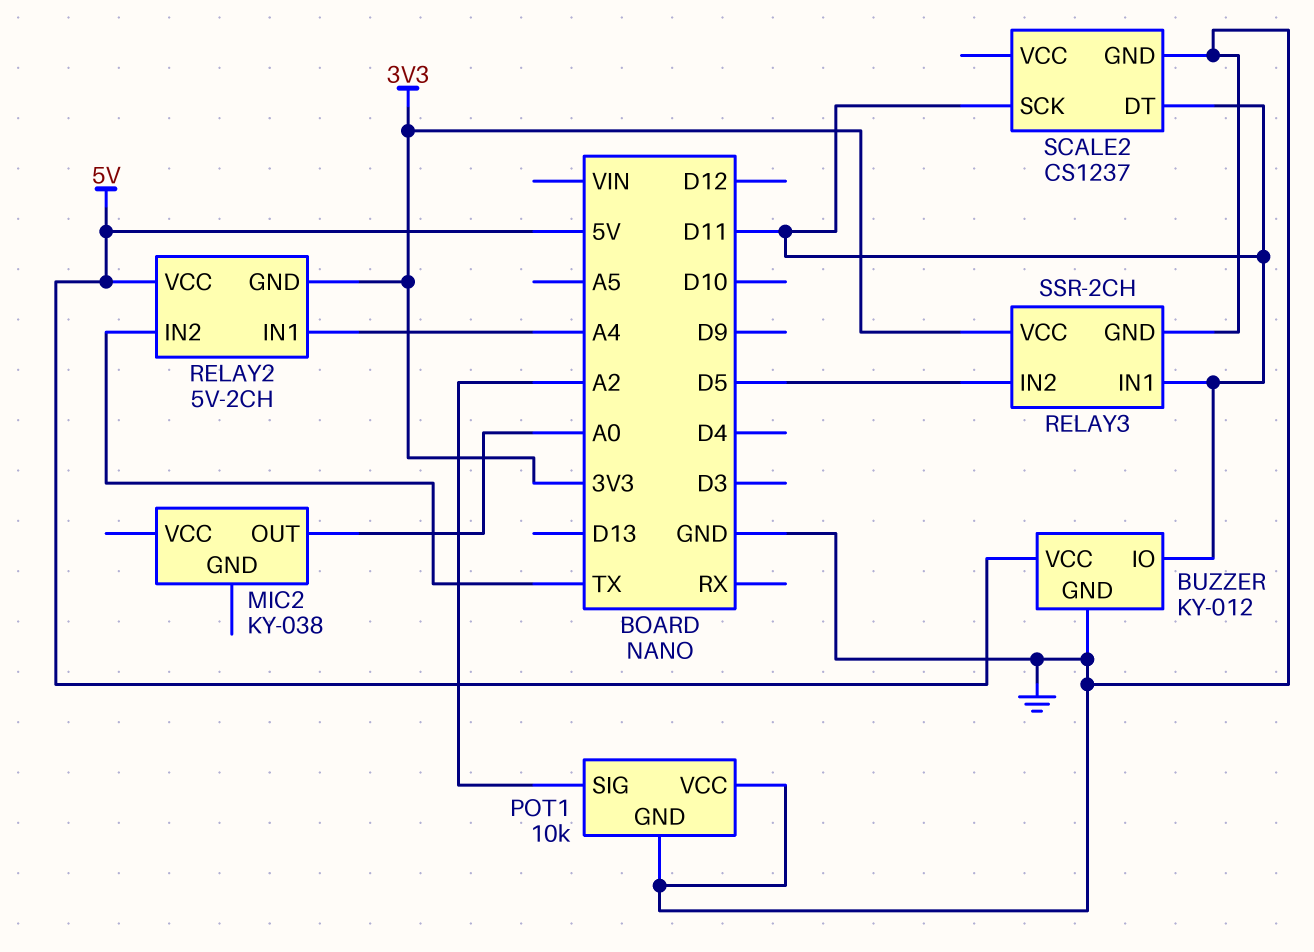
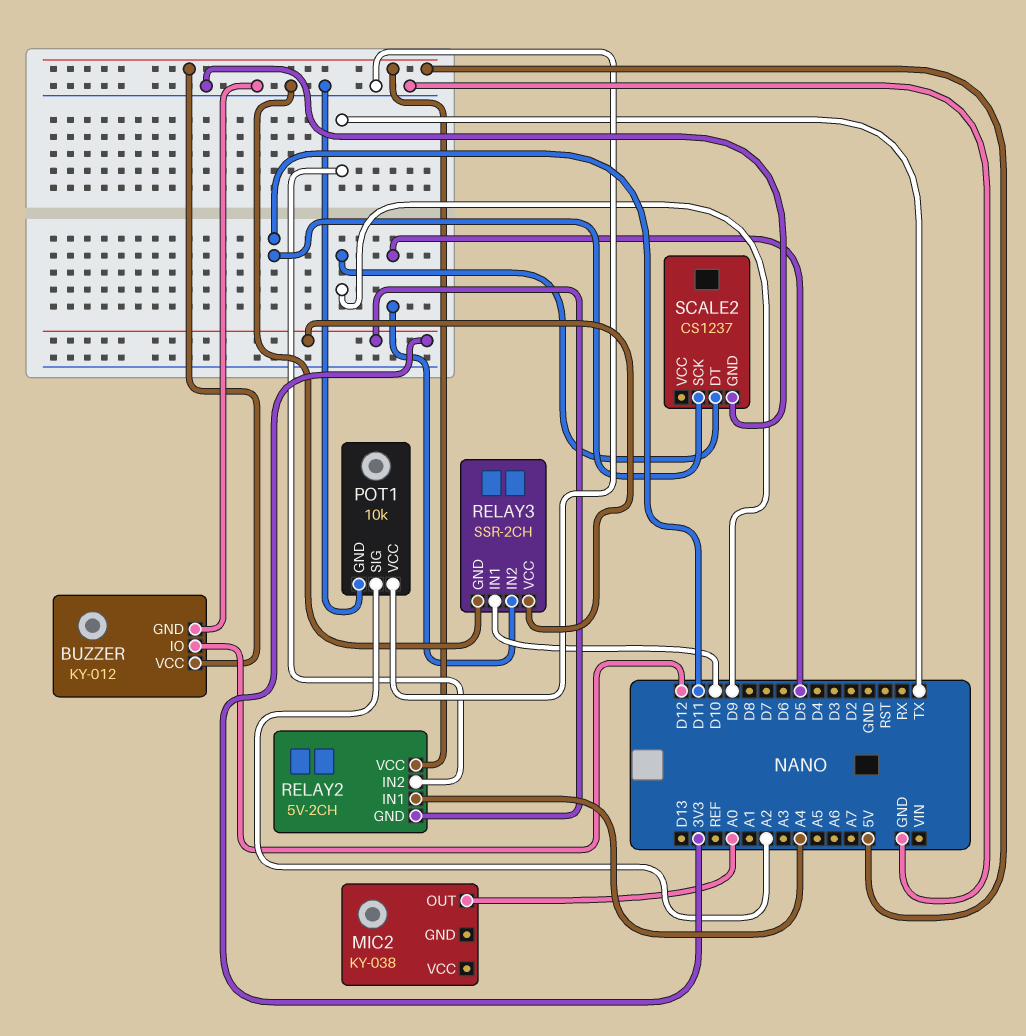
BUZZER pin IO: D11 -> D12
RELAY3 pin IN1: D11 -> D10
SCALE2 pin DT: D11 -> D9

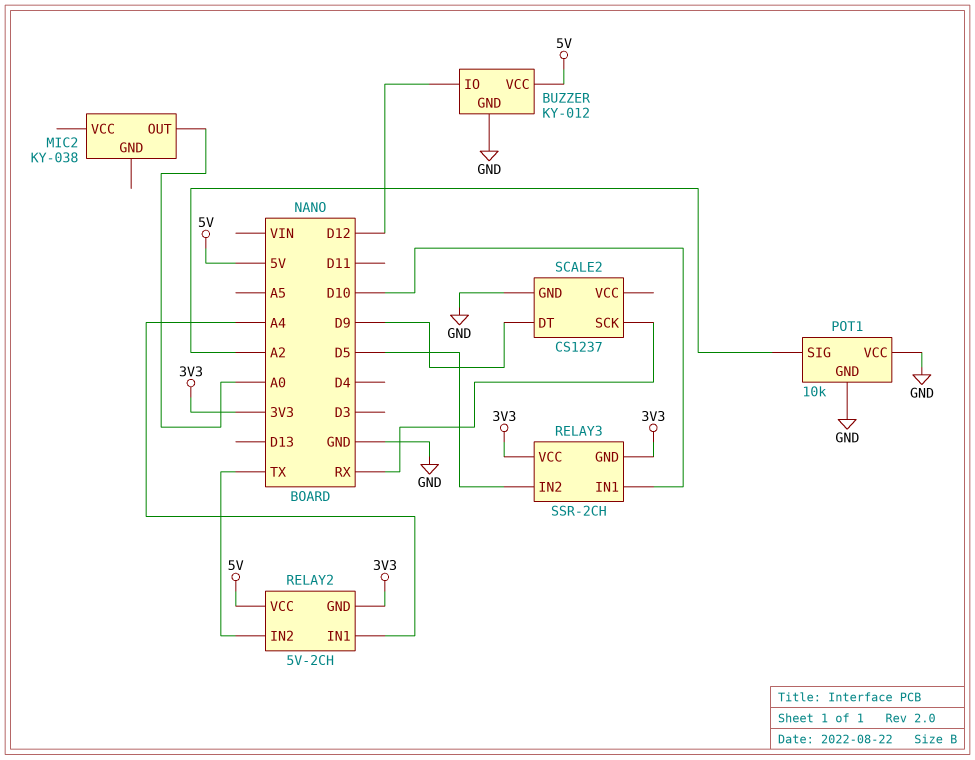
RELAY3 pin GND: GND -> 3V3
SCALE2 pin SCK: D11 -> RX

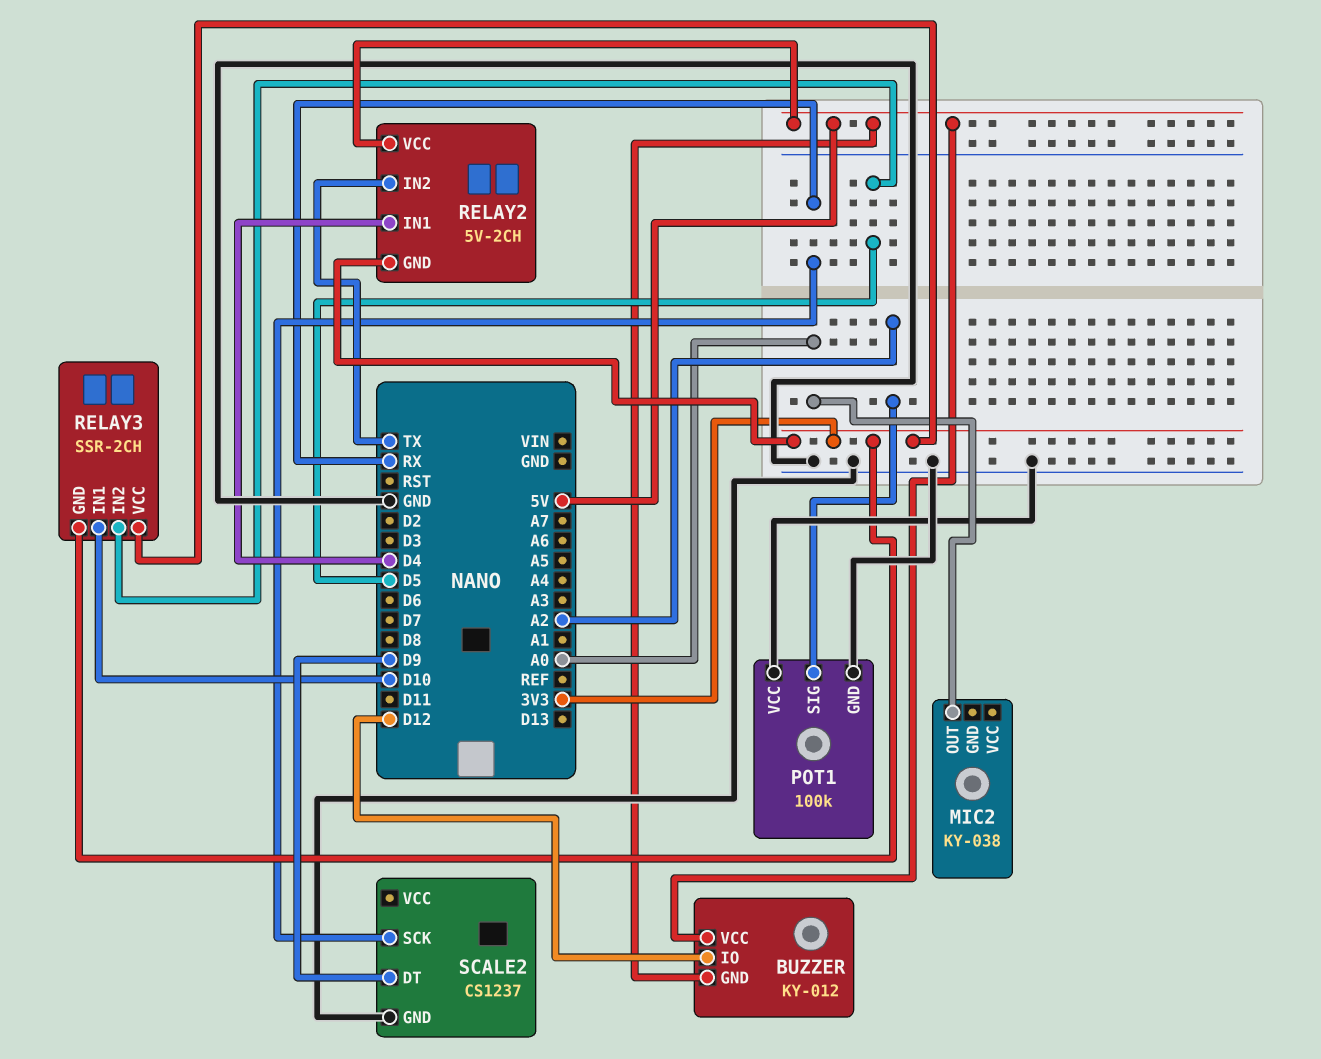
BUZZER pin GND: GND -> 5V
POT1: 10k -> 100k
RELAY2 pin IN1: A4 -> D4

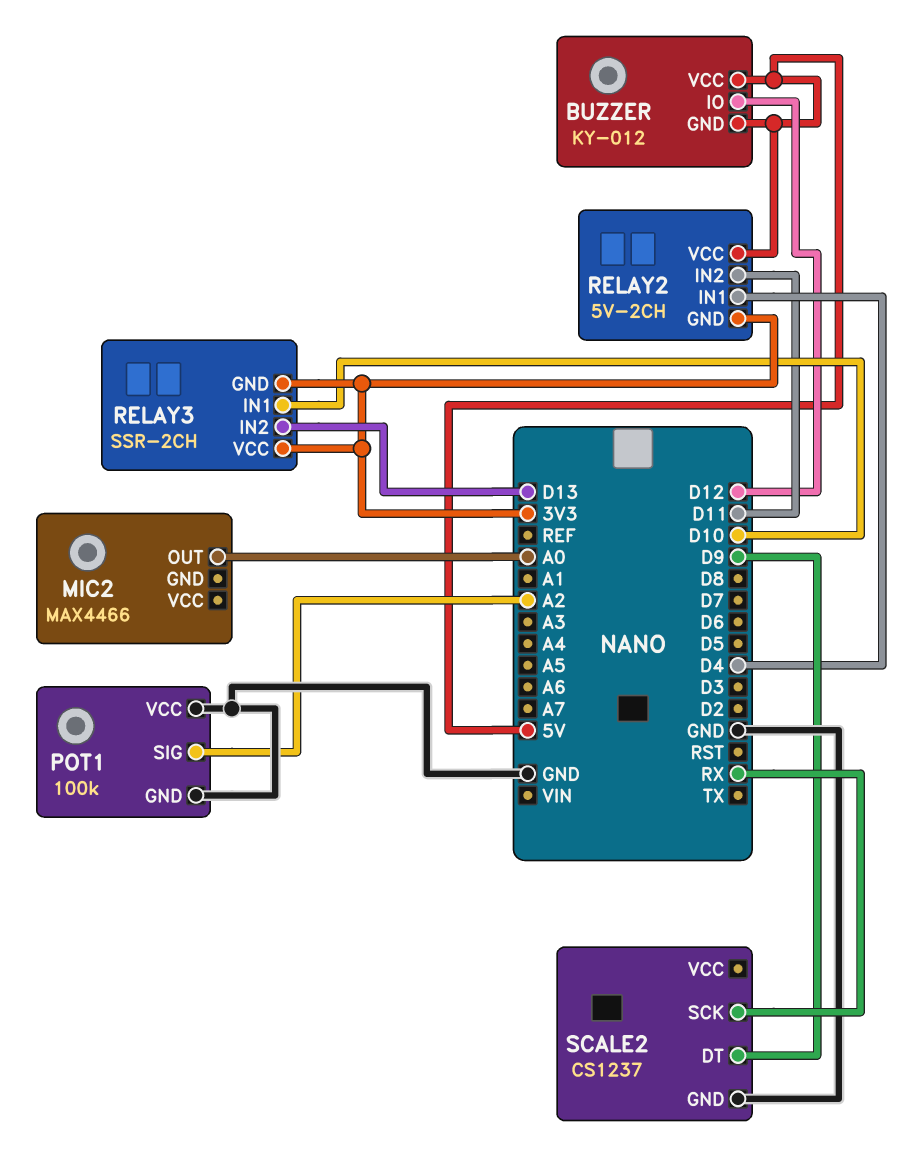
MIC2: KY-038 -> MAX4466
RELAY2 pin IN2: TX -> D11
RELAY3 pin IN2: D5 -> D13

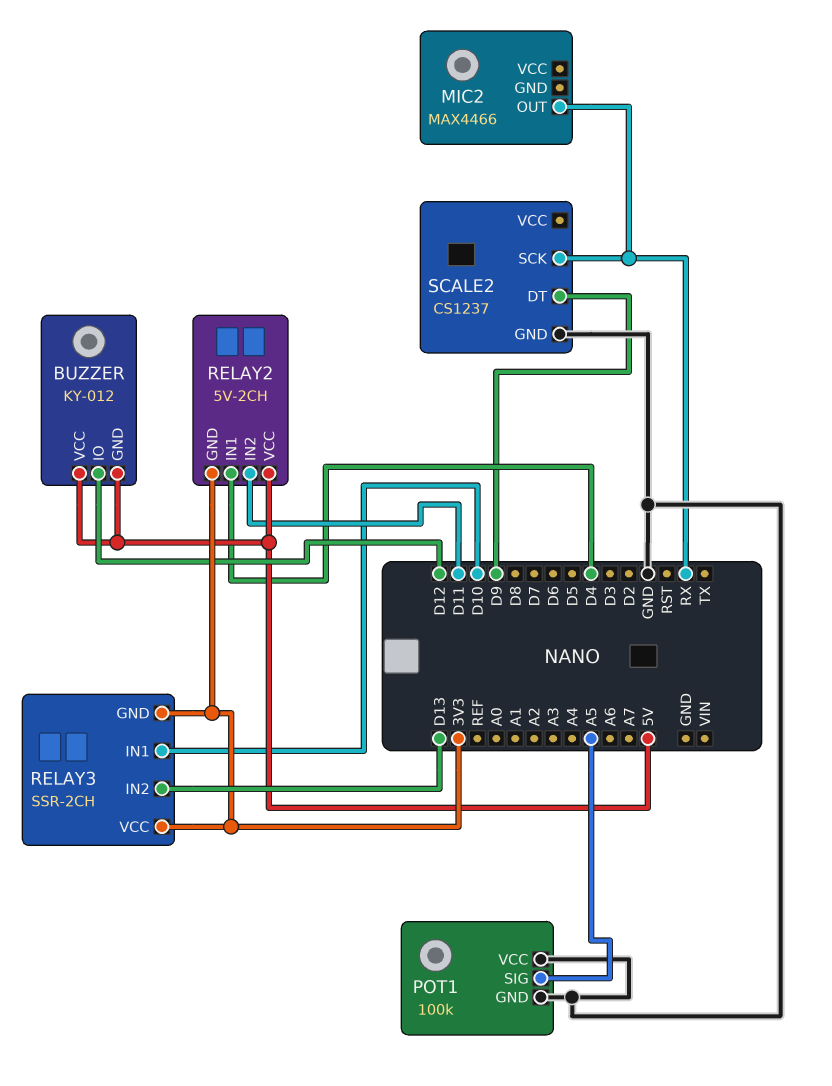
MIC2 pin OUT: A0 -> RX
POT1 pin SIG: A2 -> A5

